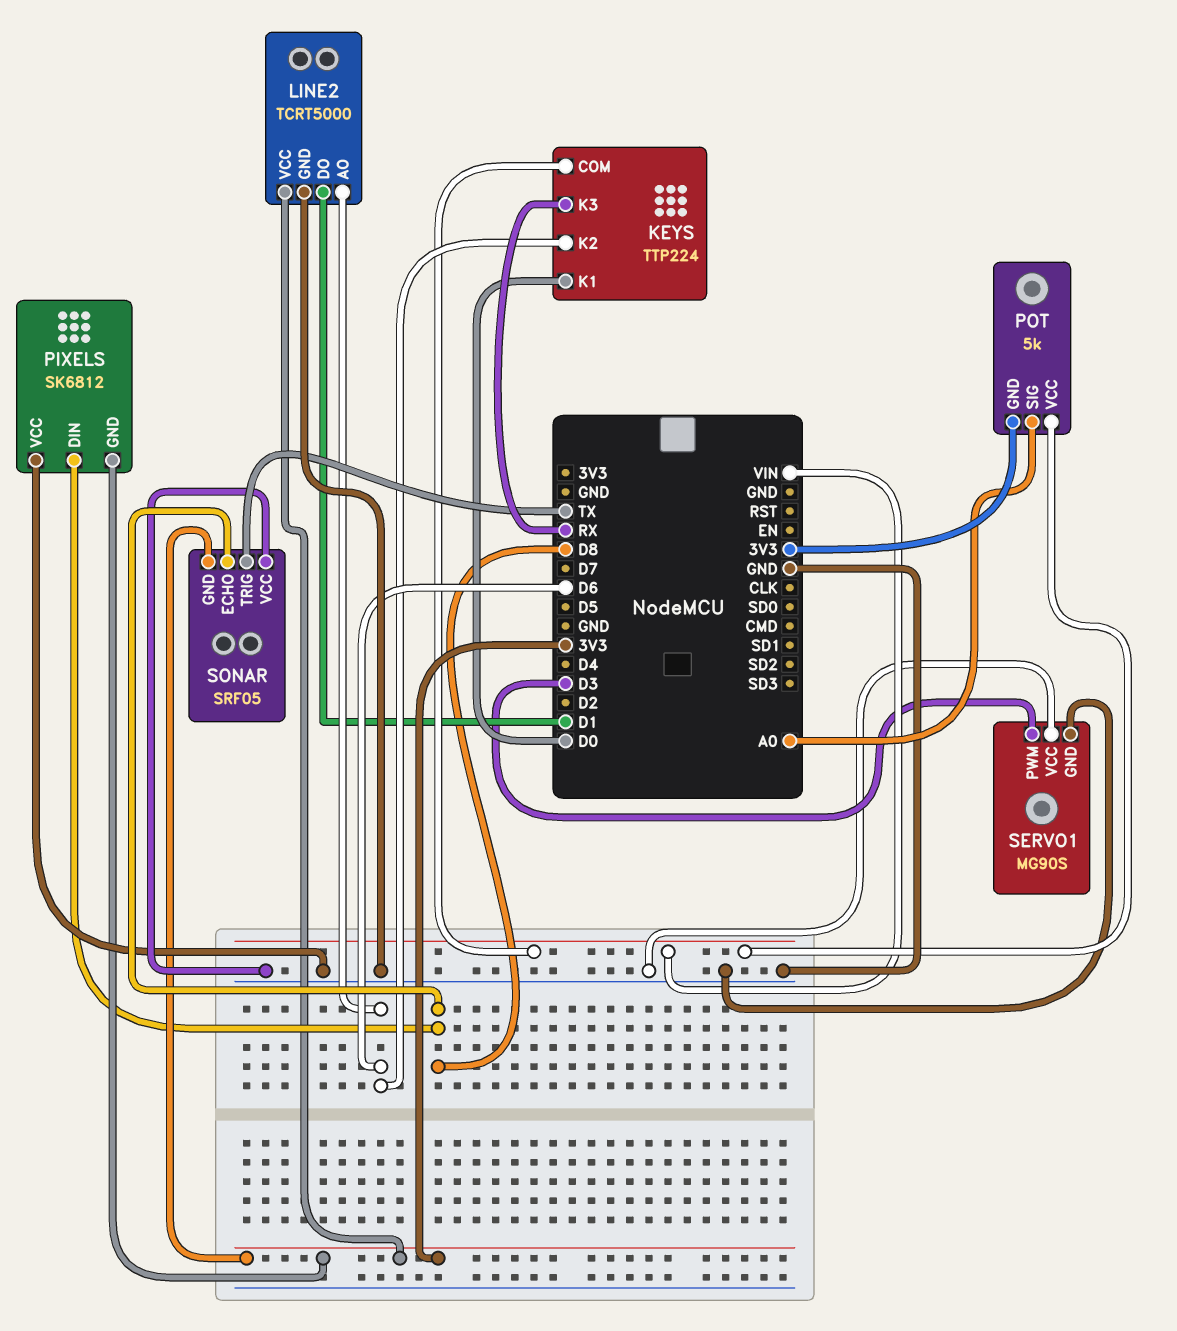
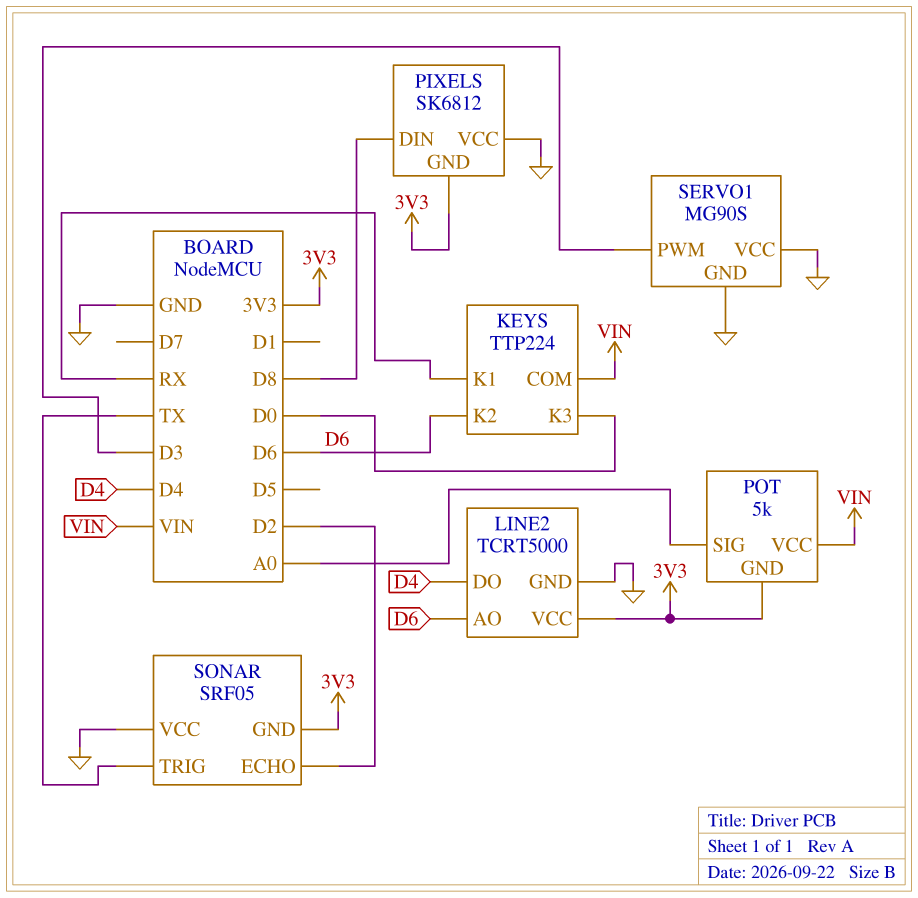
KEYS pin K1: D0 -> RX
KEYS pin K3: RX -> D0
LINE2 pin DO: D1 -> D4
SONAR pin ECHO: D8 -> D2

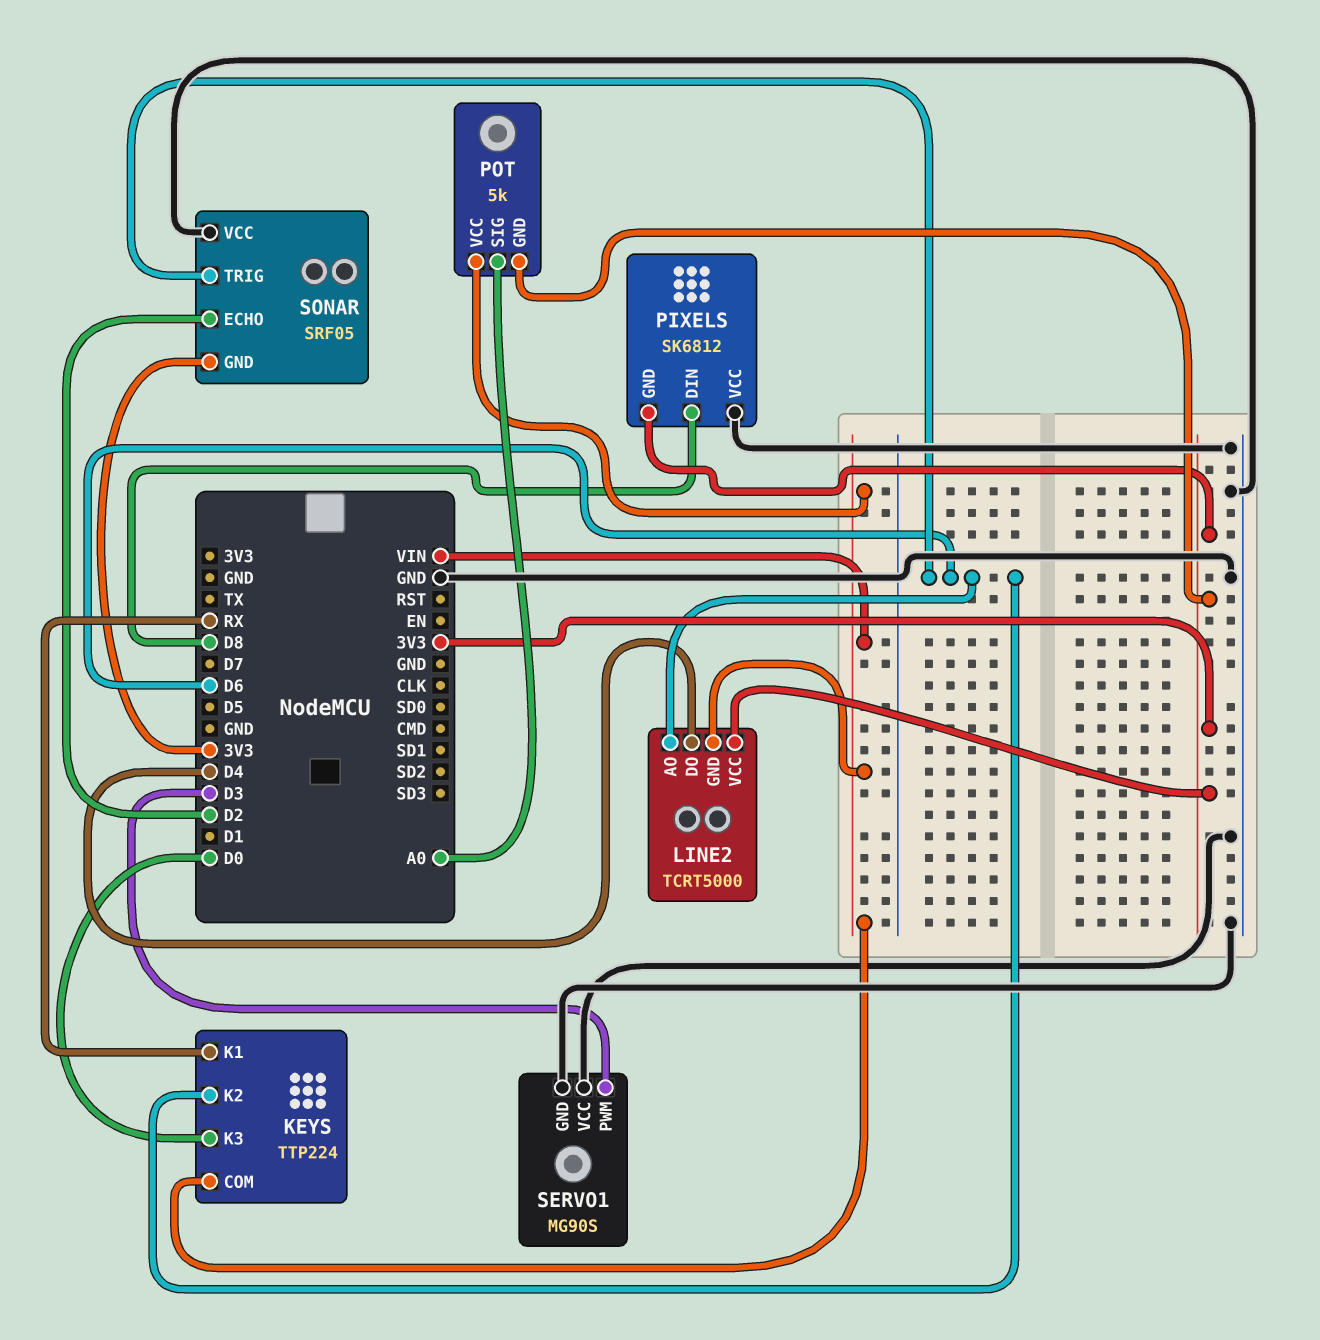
LINE2 pin GND: GND -> VIN
SONAR pin TRIG: TX -> D6

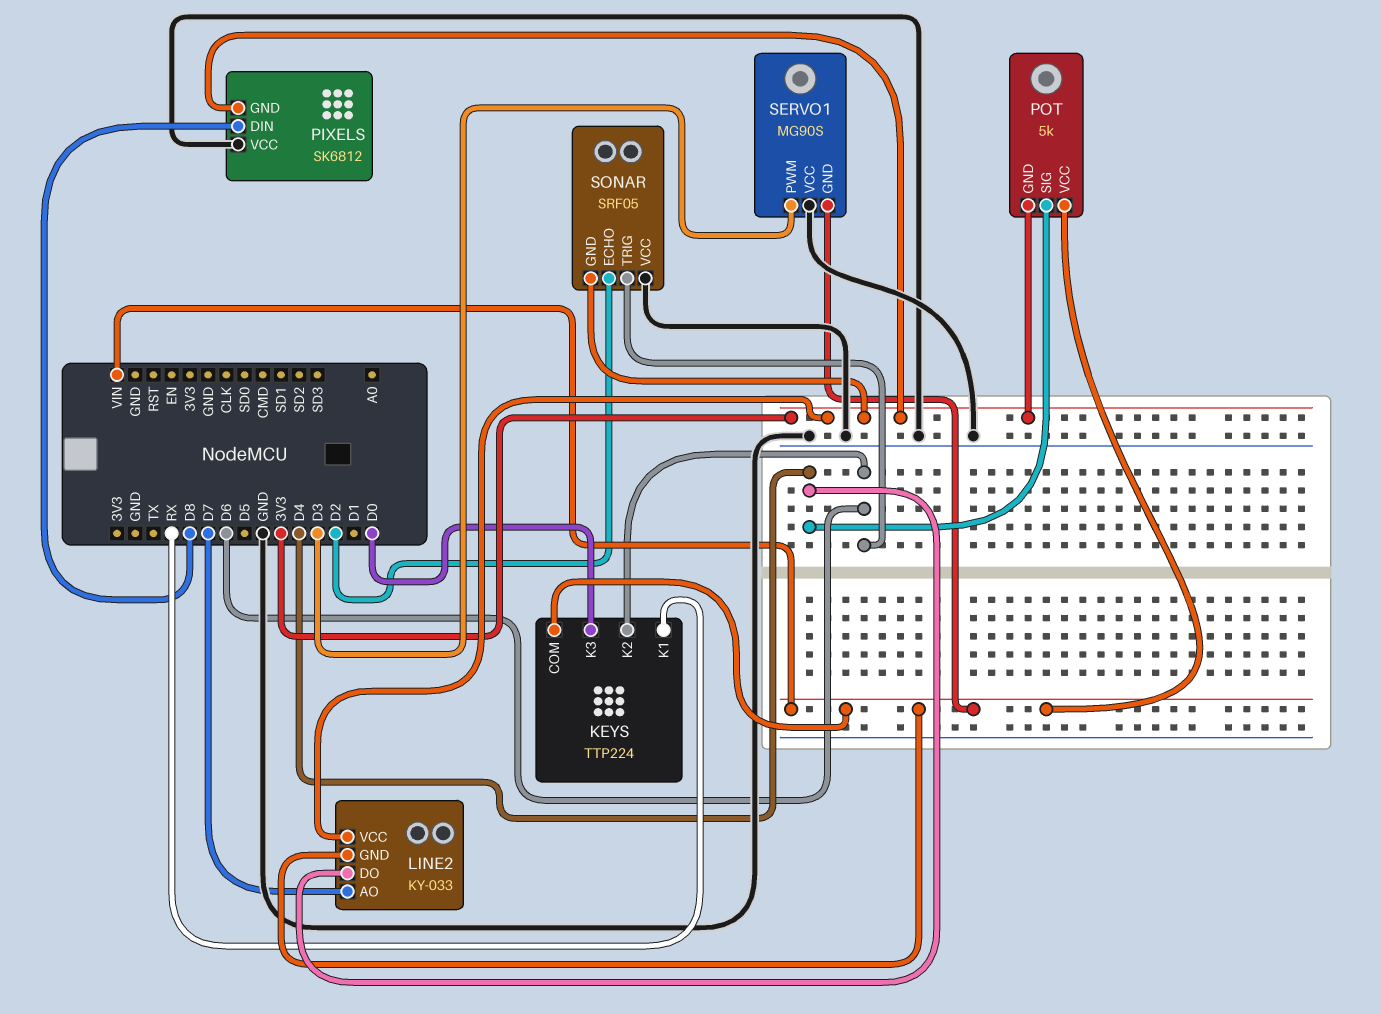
LINE2: TCRT5000 -> KY-033
LINE2 pin AO: D6 -> D7
POT pin SIG: A0 -> D4
SERVO1 pin GND: GND -> VIN

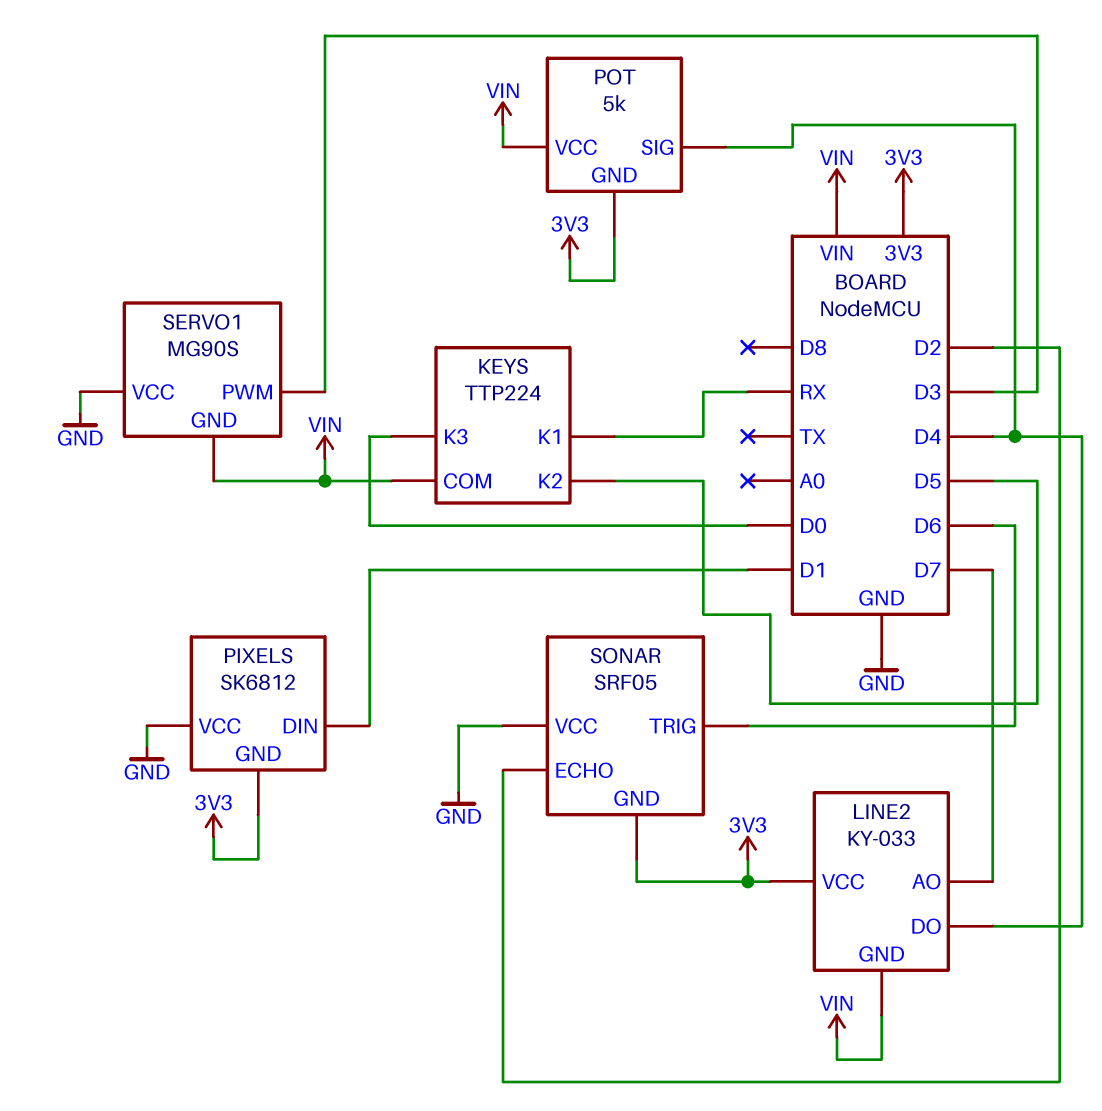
KEYS pin K2: D6 -> D5
PIXELS pin DIN: D8 -> D1

